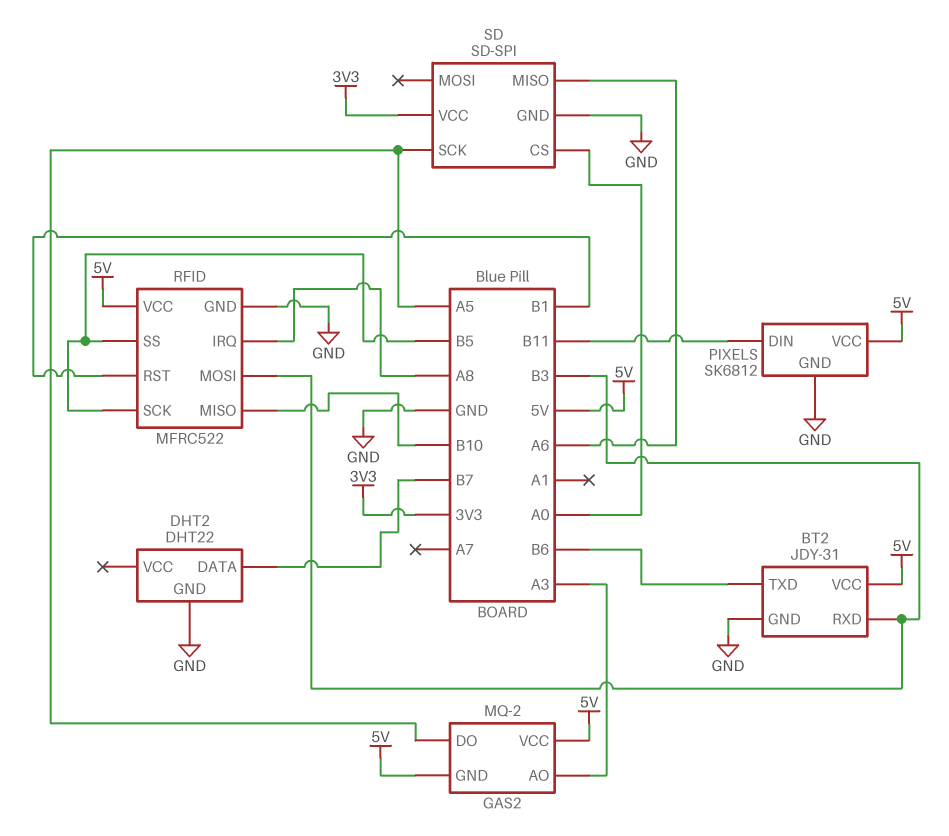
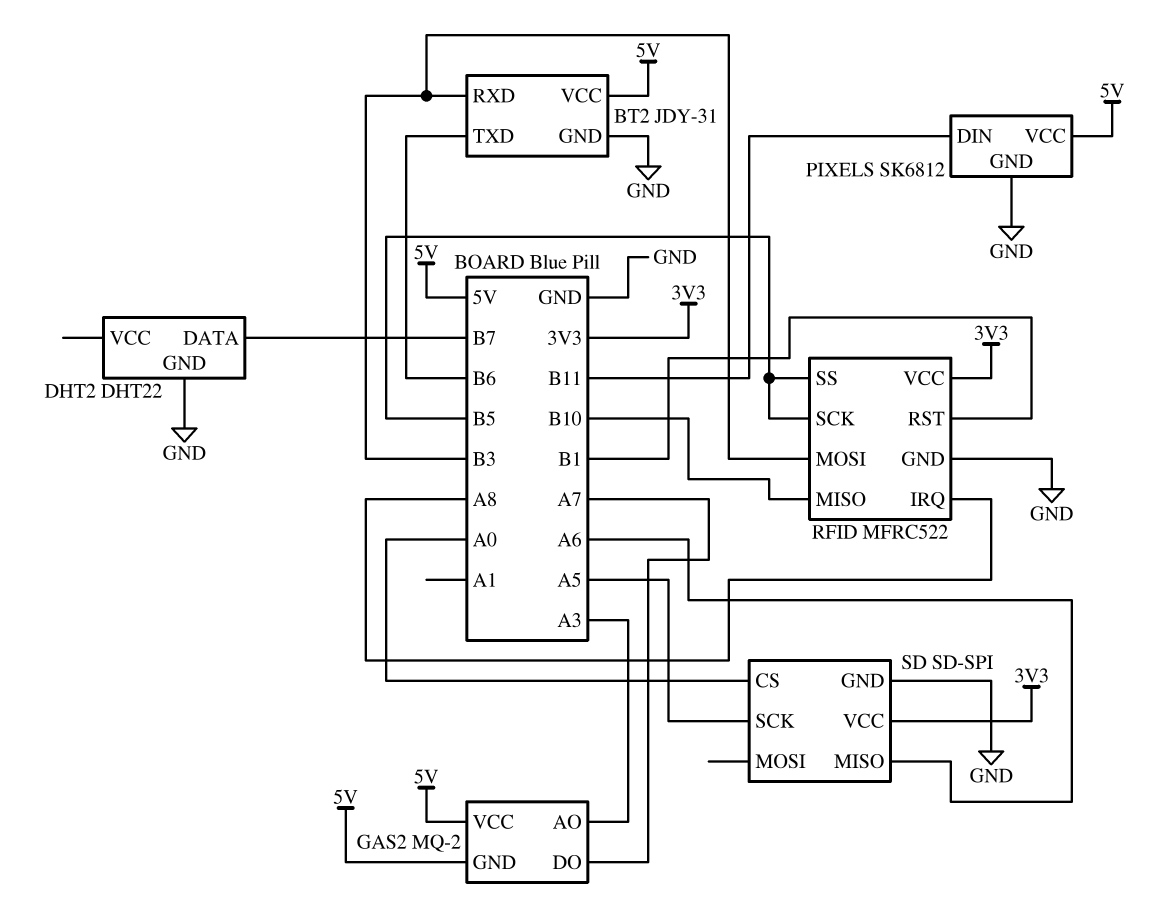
GAS2 pin DO: A5 -> A7
RFID pin VCC: 5V -> 3V3

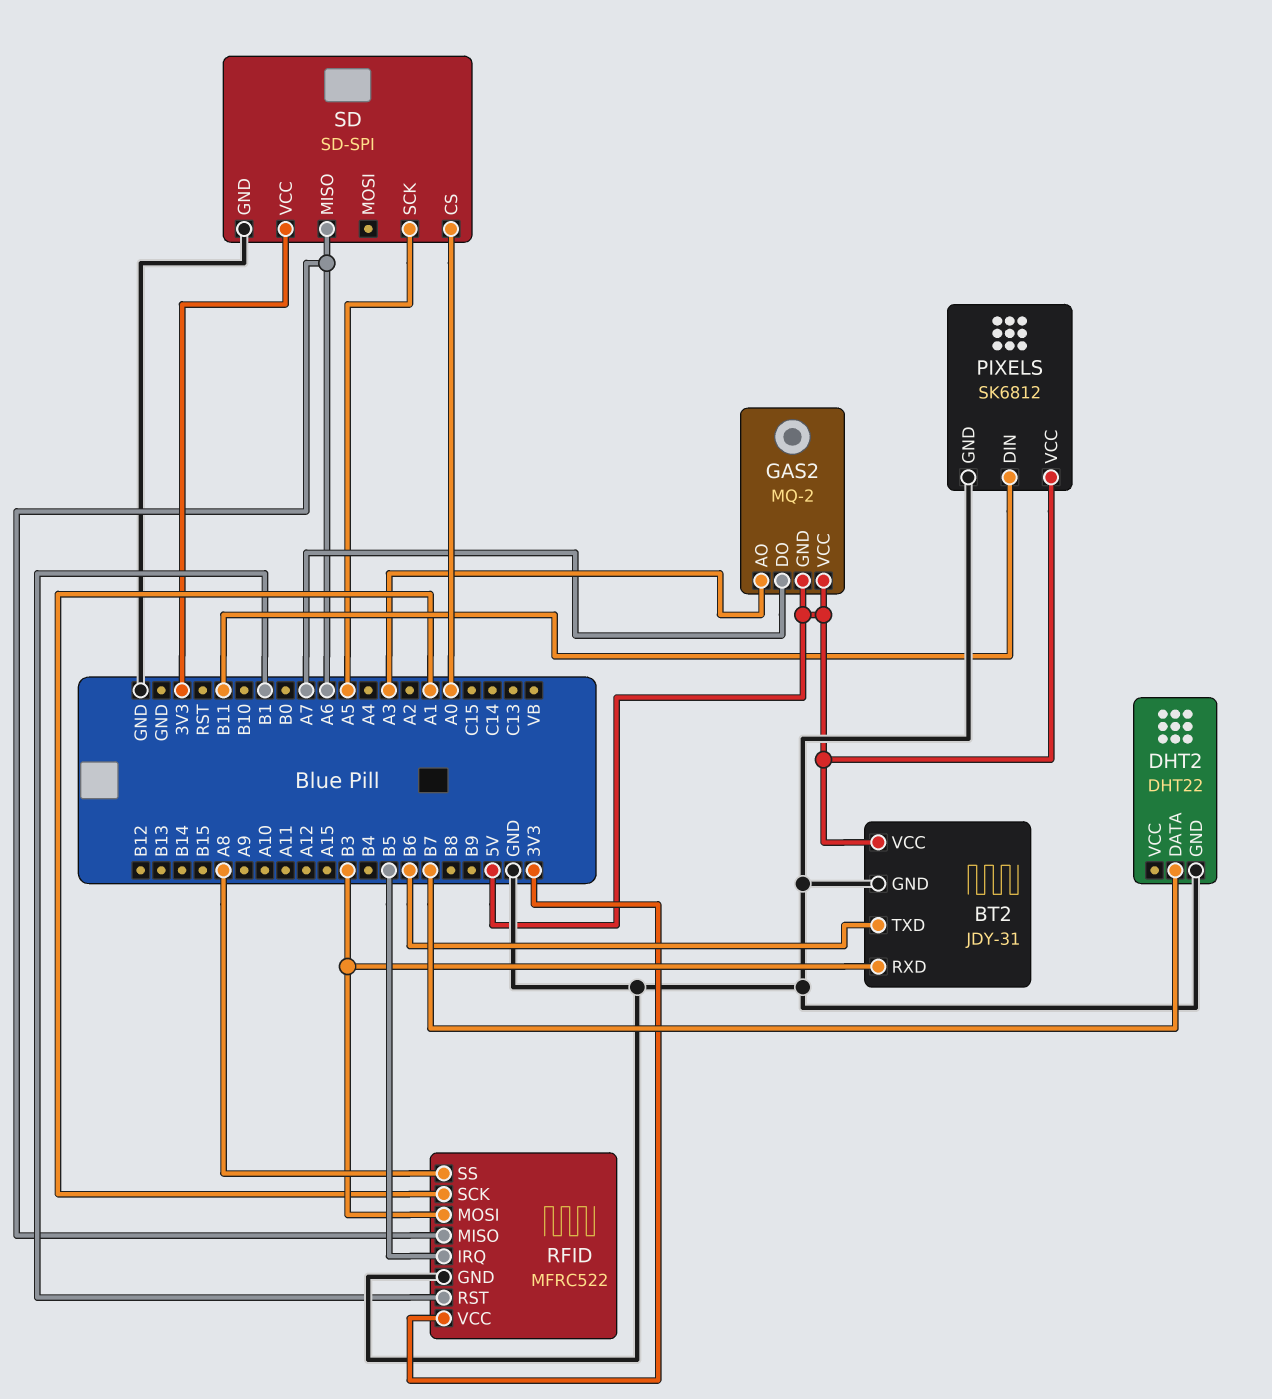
RFID pin IRQ: A8 -> B5
RFID pin MISO: B10 -> A6
RFID pin SCK: B5 -> A1
RFID pin SS: B5 -> A8

